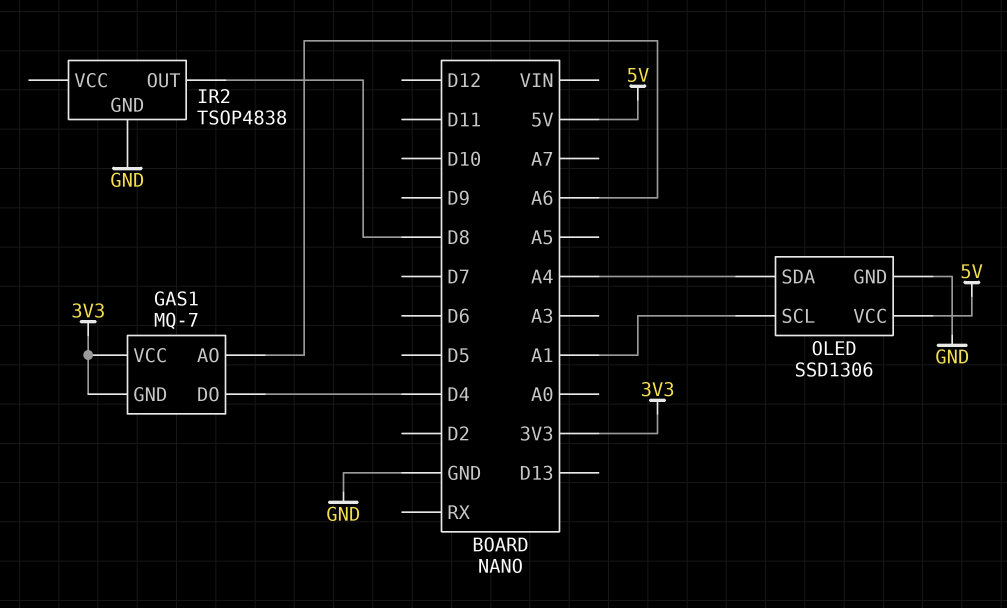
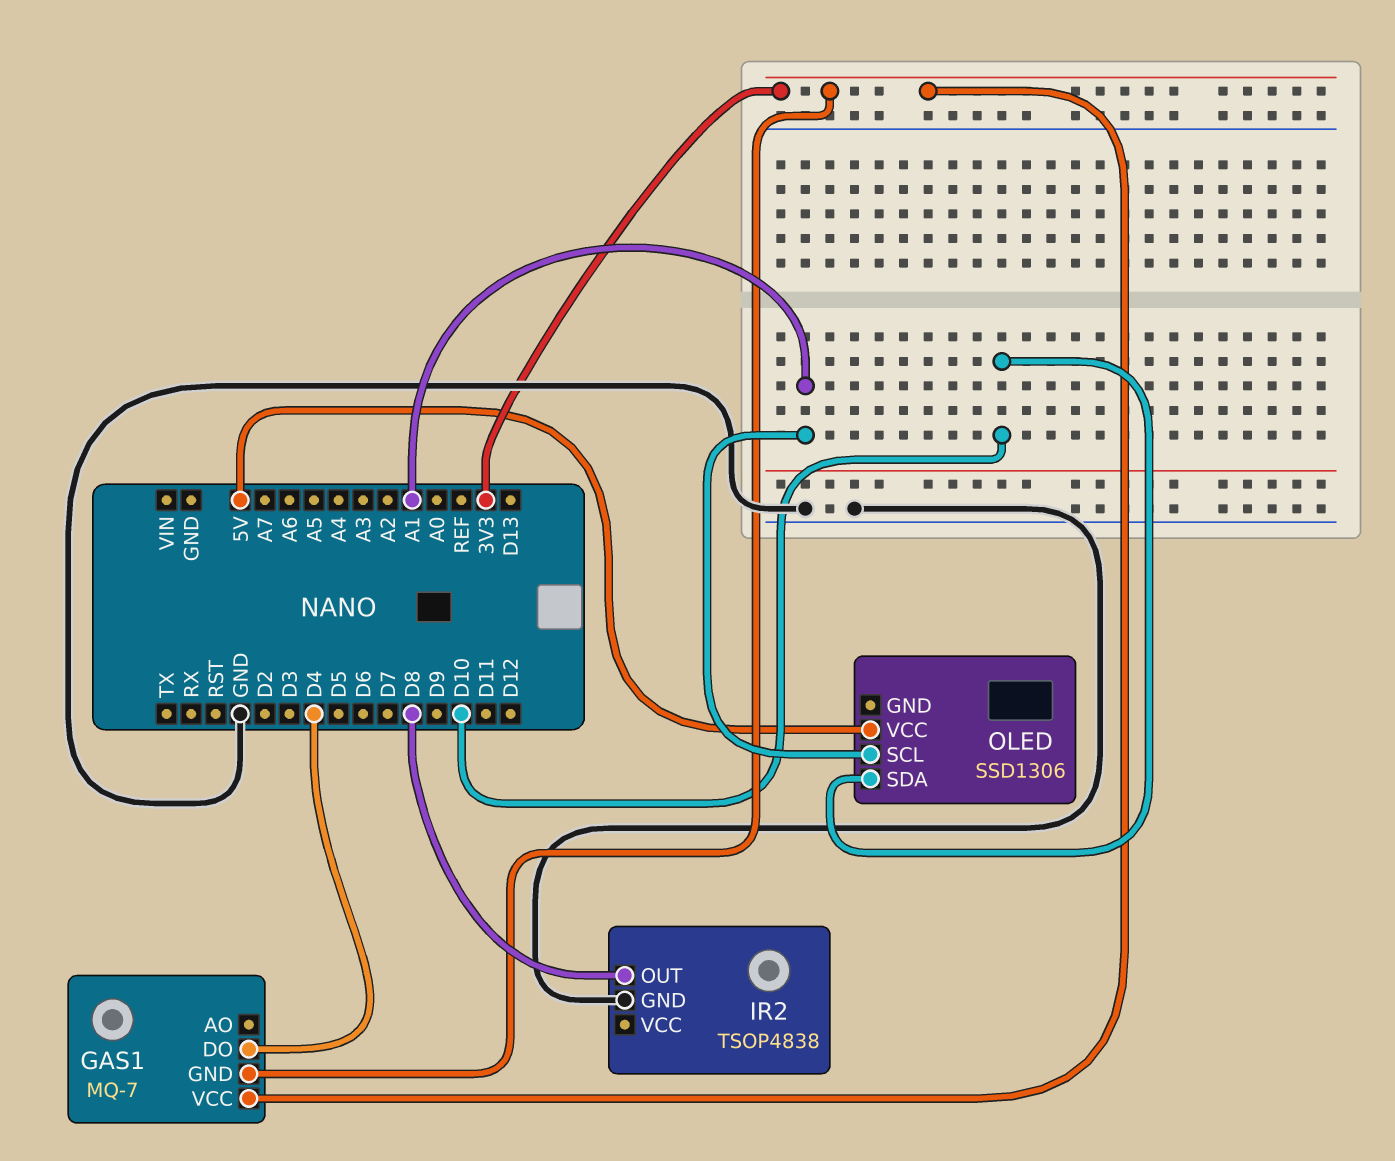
GAS1 pin AO: A6 -> none
OLED pin GND: GND -> none
OLED pin SDA: A4 -> D10

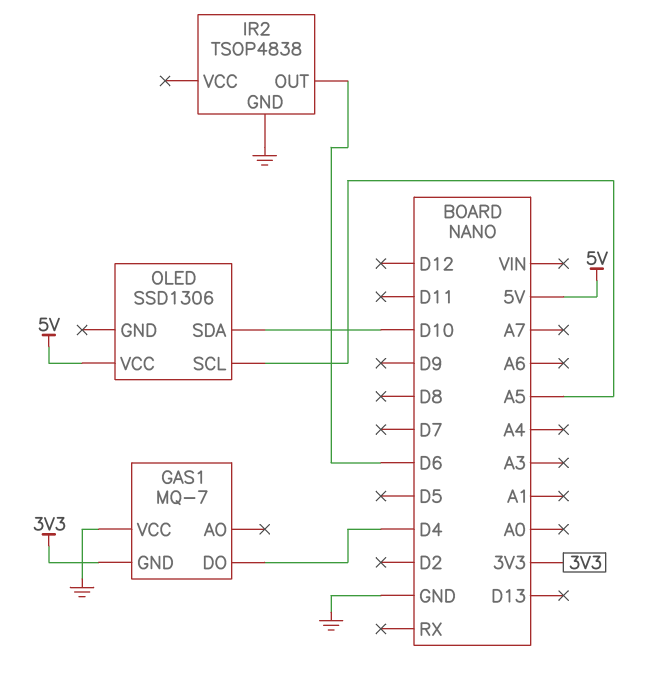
GAS1 pin VCC: 3V3 -> GND
IR2 pin OUT: D8 -> D6
OLED pin SCL: A1 -> A5

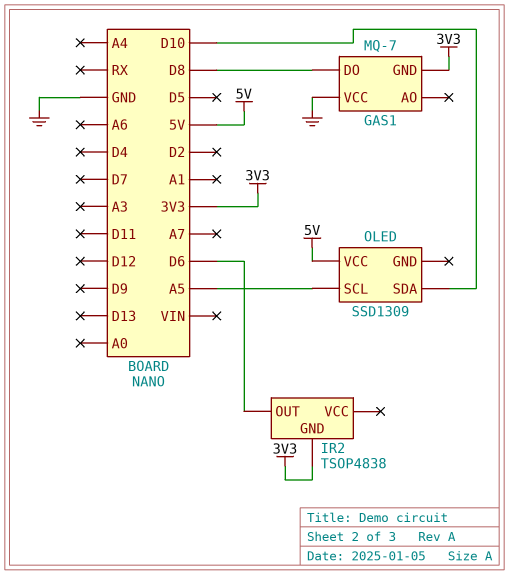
GAS1 pin DO: D4 -> D8
IR2 pin GND: GND -> 3V3
OLED: SSD1306 -> SSD1309

